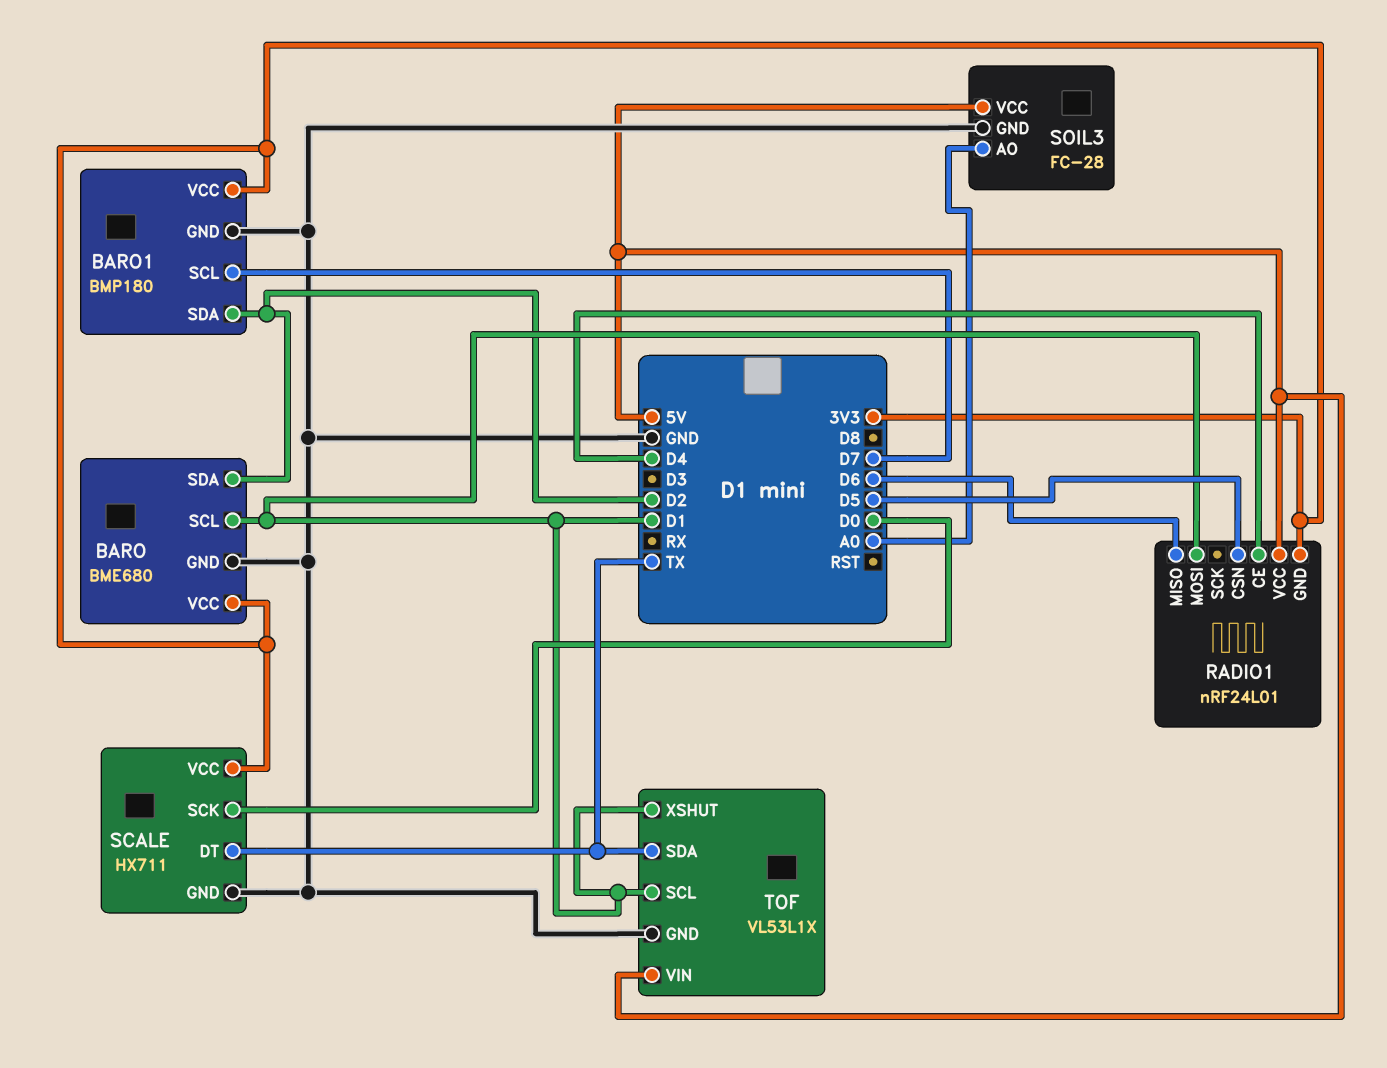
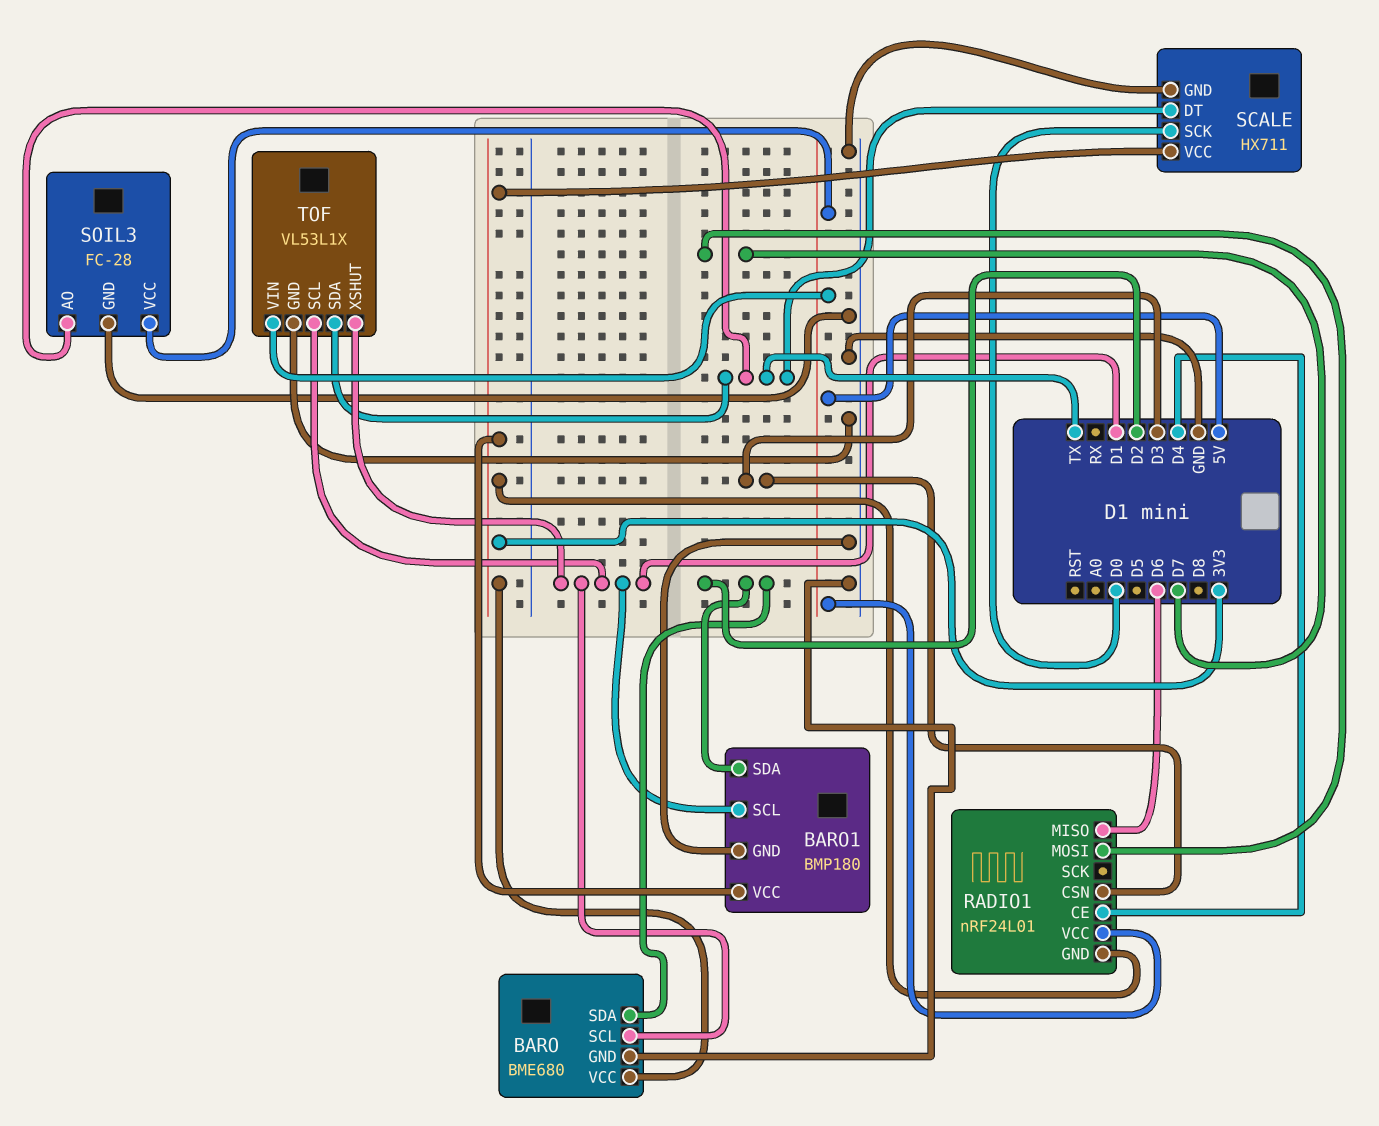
BARO1 pin SCL: D7 -> D1
RADIO1 pin CSN: D5 -> D3
RADIO1 pin MOSI: D1 -> D7
SOIL3 pin AO: A0 -> TX

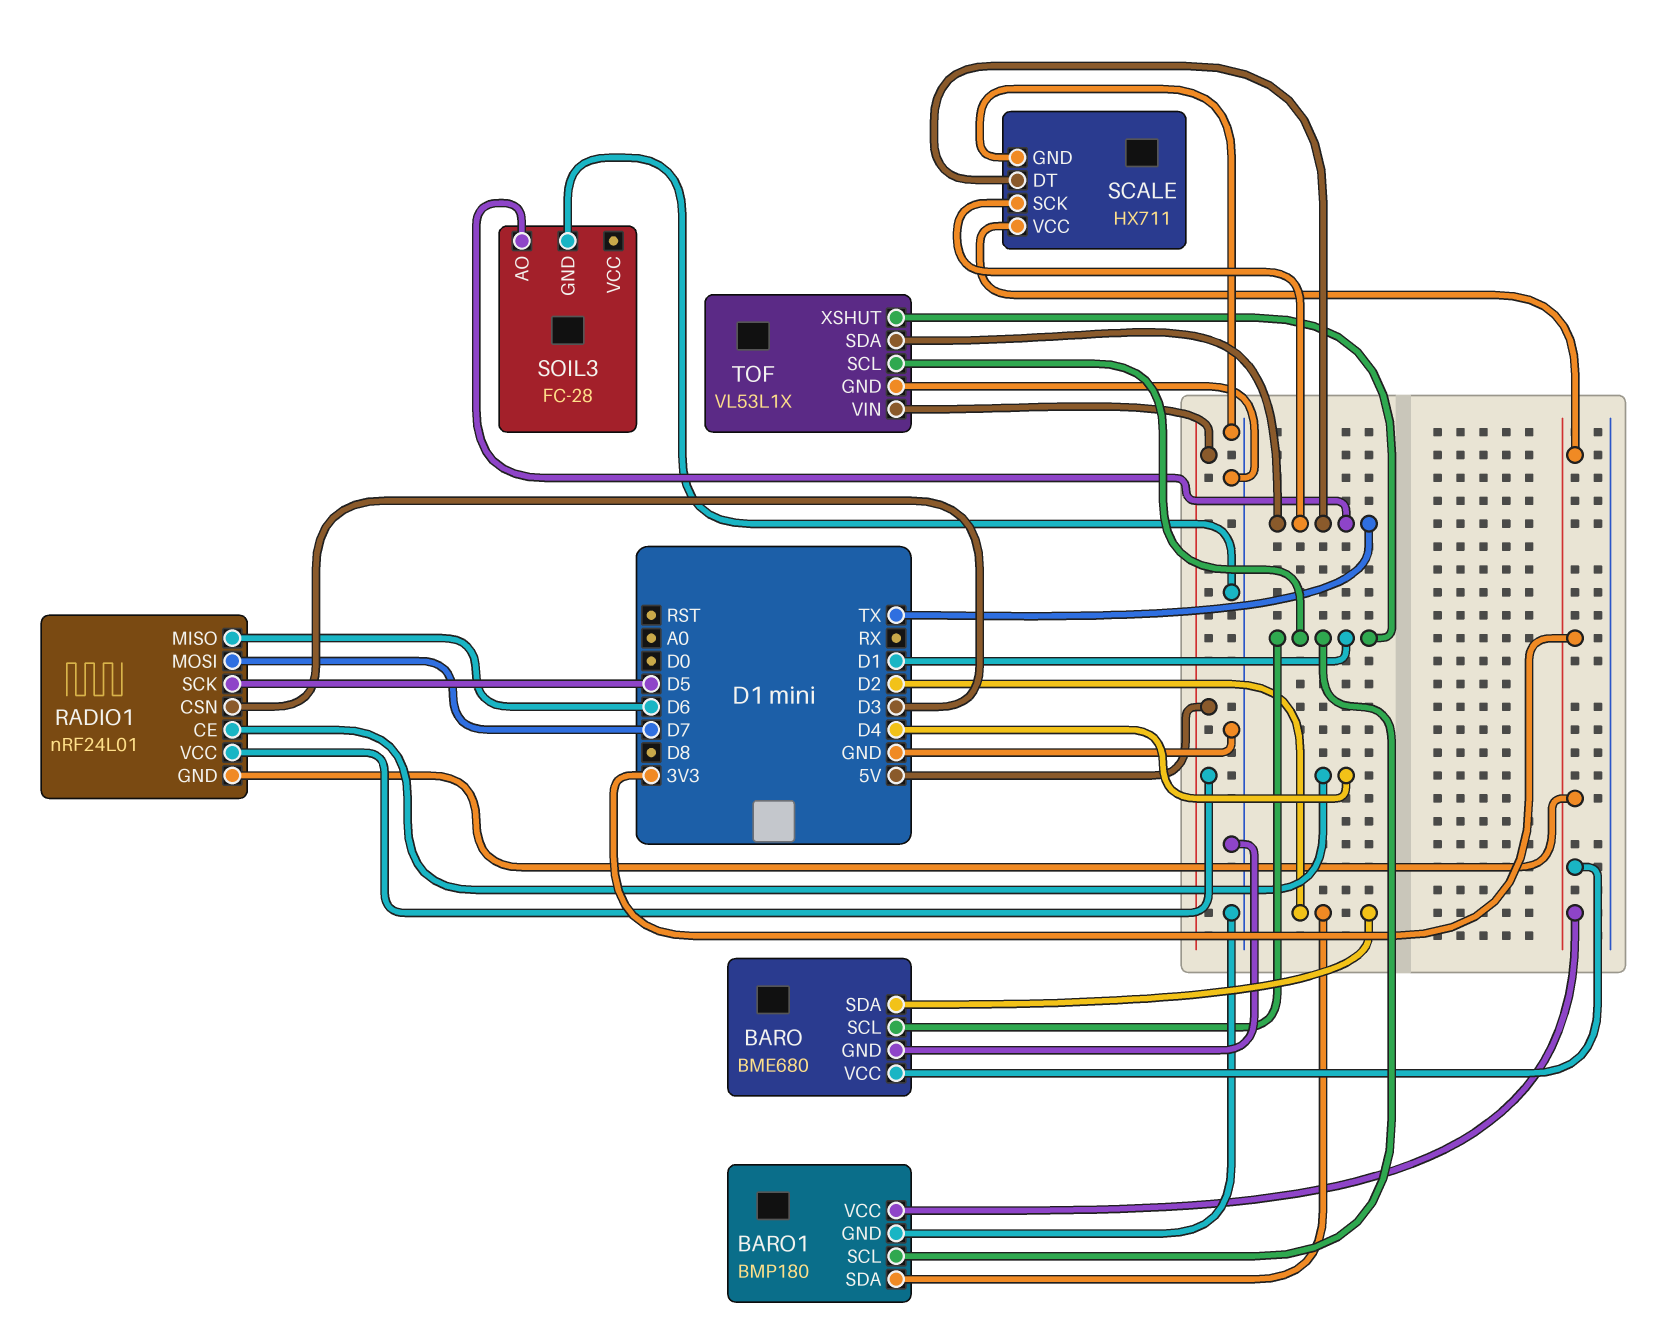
RADIO1 pin SCK: none -> D5
SCALE pin SCK: D0 -> TX
SOIL3 pin VCC: 5V -> none

